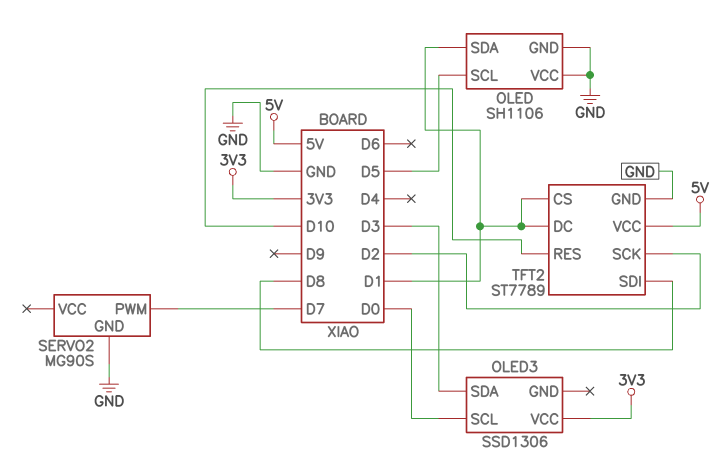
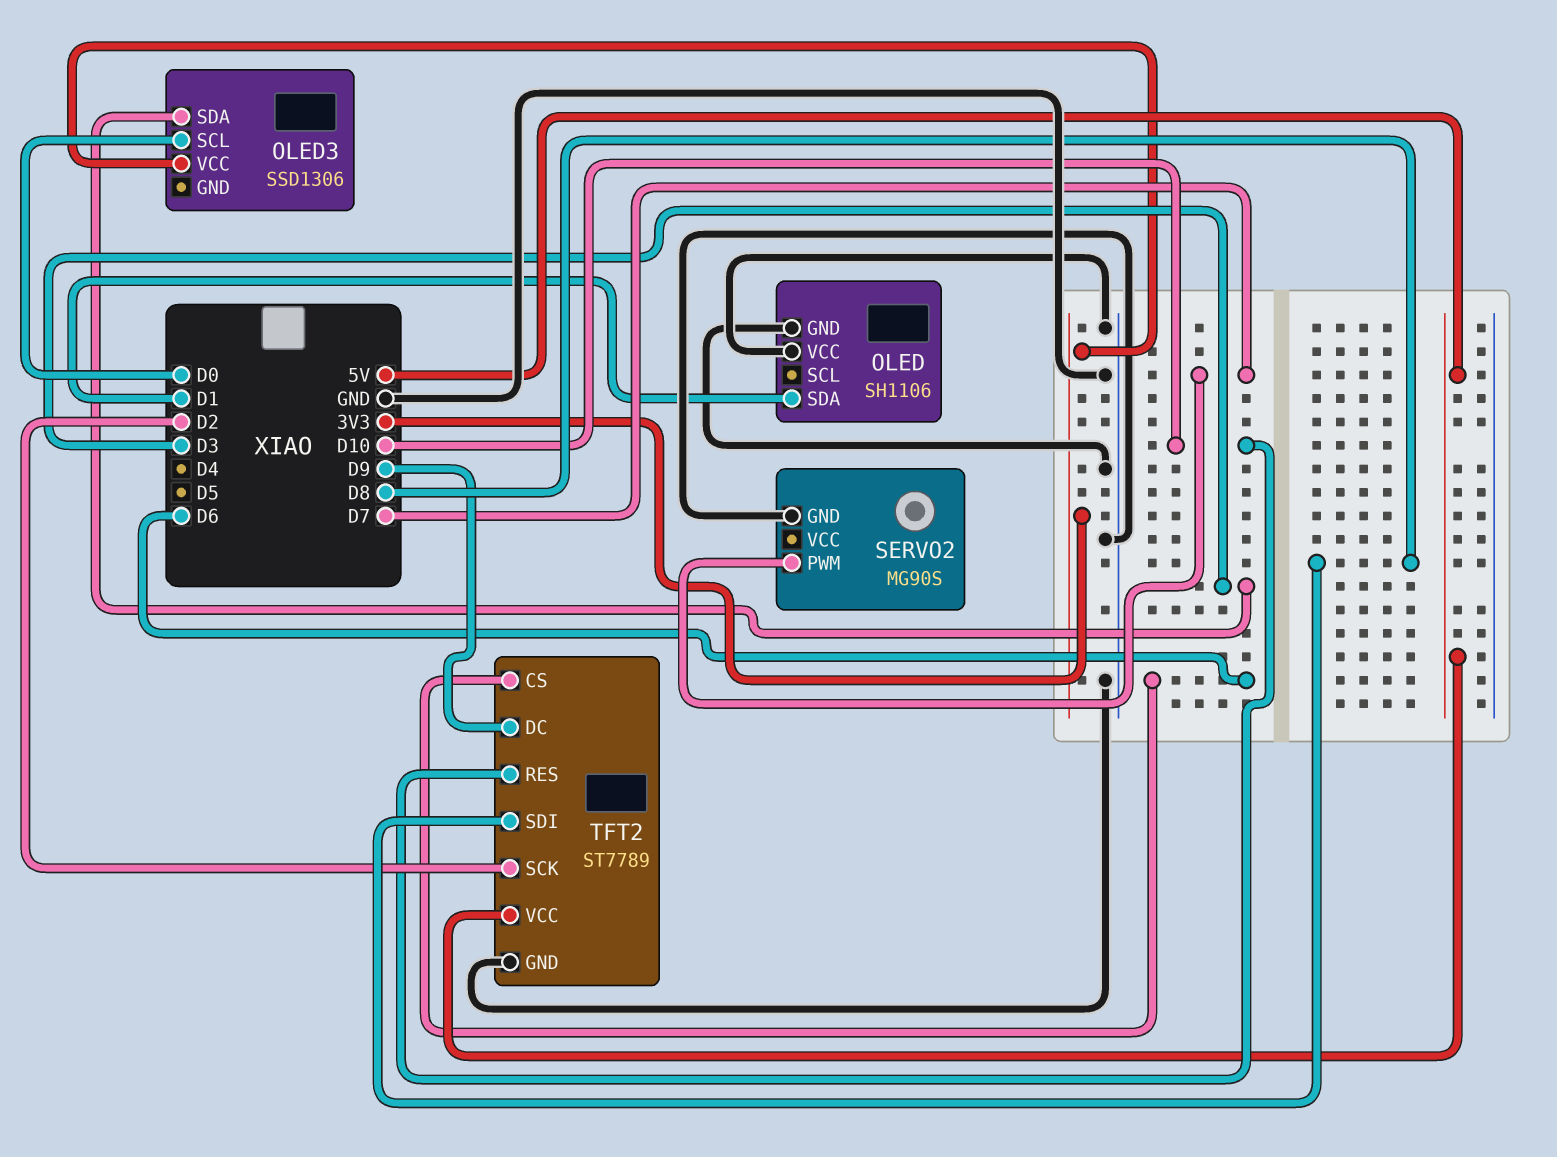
OLED pin SCL: D5 -> none
TFT2 pin CS: D1 -> D6
TFT2 pin DC: D1 -> D9

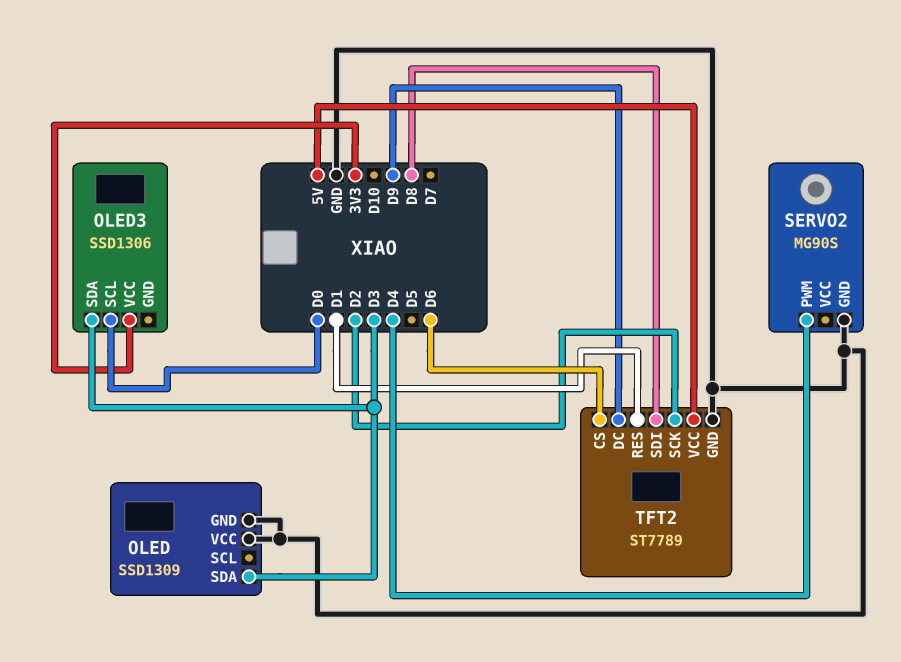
OLED: SH1106 -> SSD1309
OLED pin SDA: D1 -> D3
SERVO2 pin PWM: D7 -> D4
TFT2 pin RES: D10 -> D1

